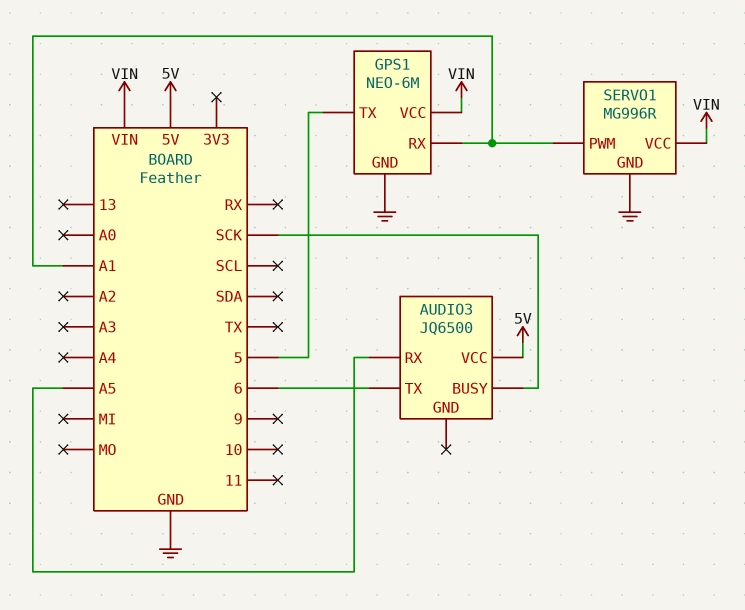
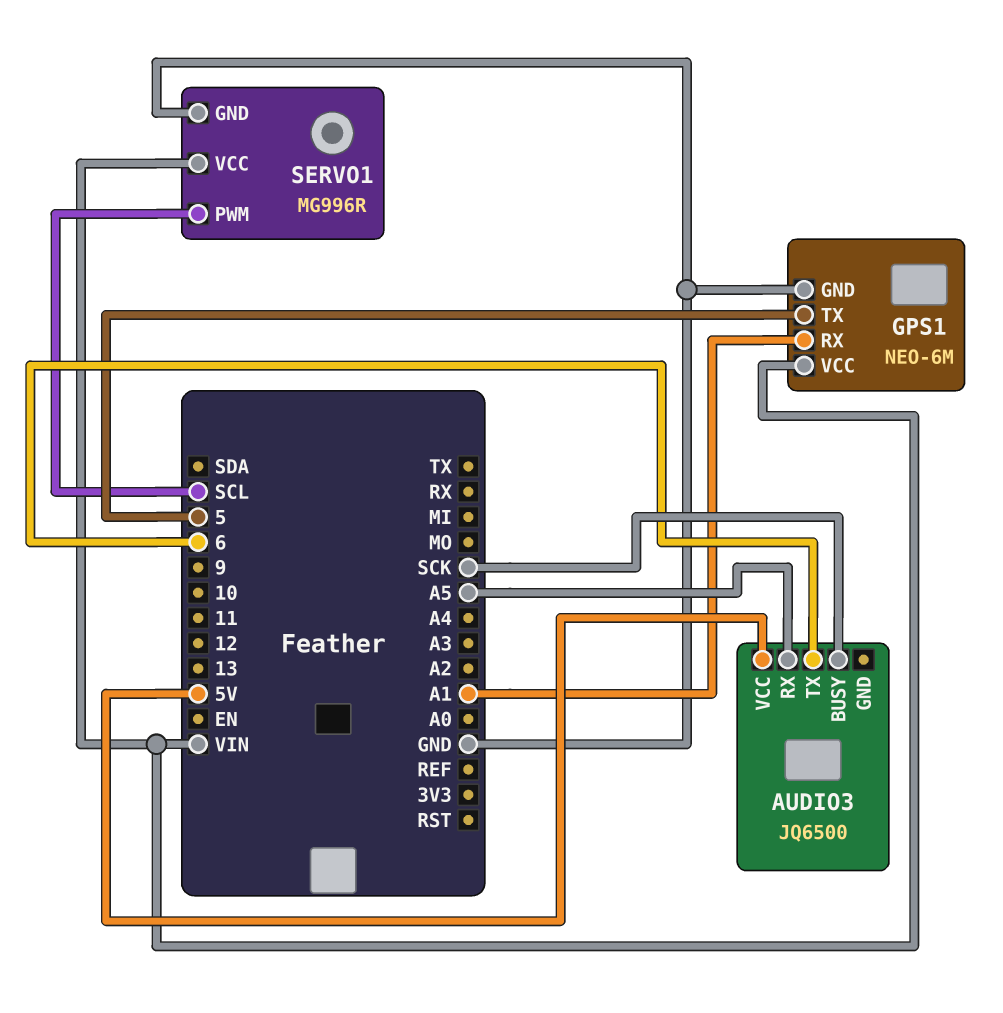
SERVO1 pin PWM: A1 -> SCL

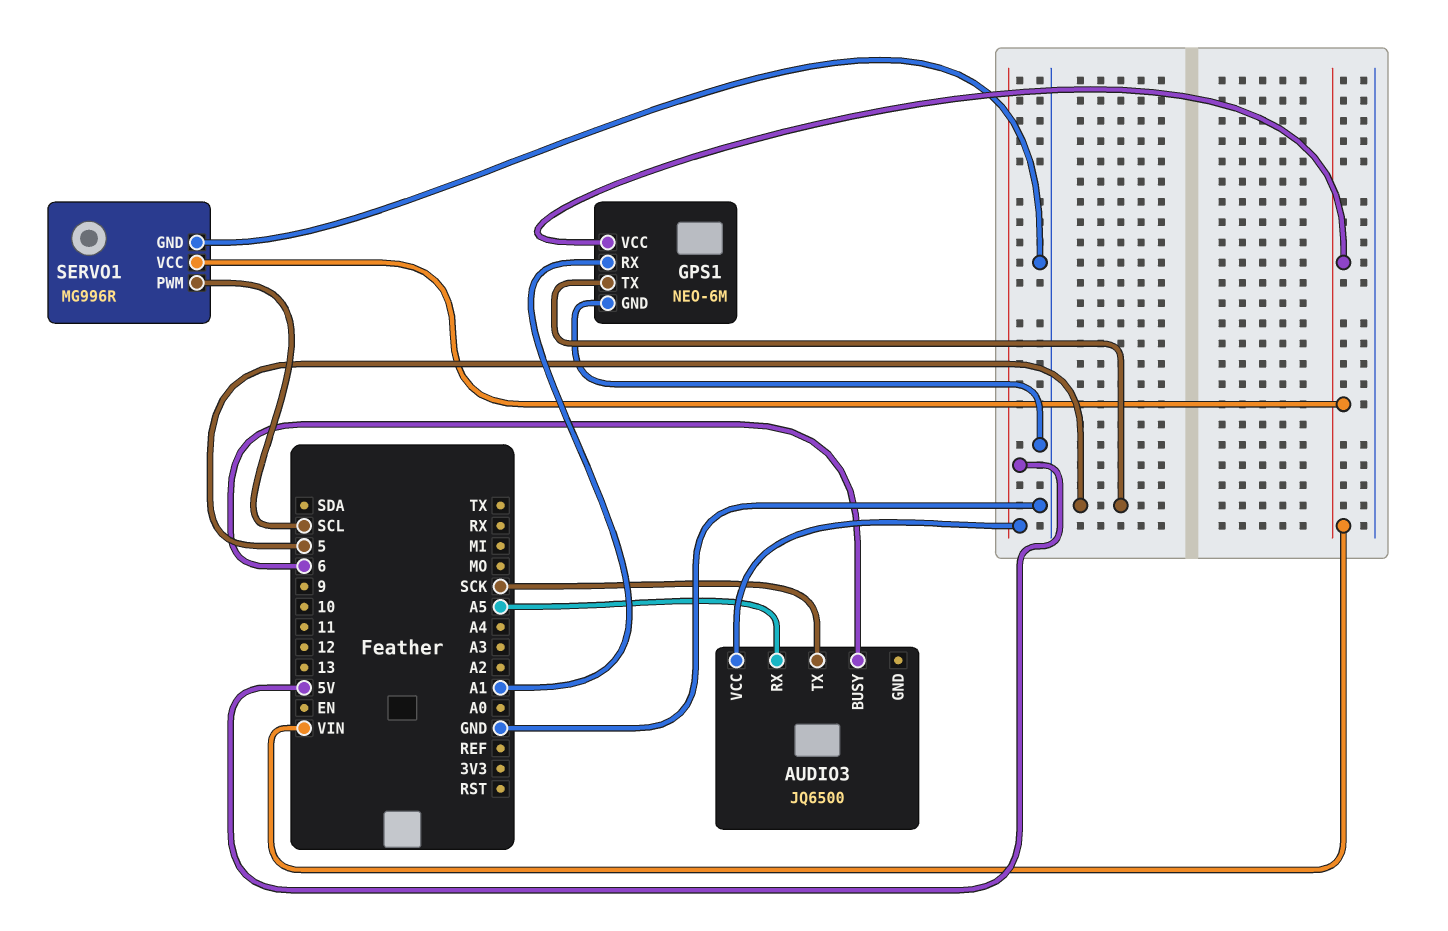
AUDIO3 pin BUSY: SCK -> 6
AUDIO3 pin TX: 6 -> SCK

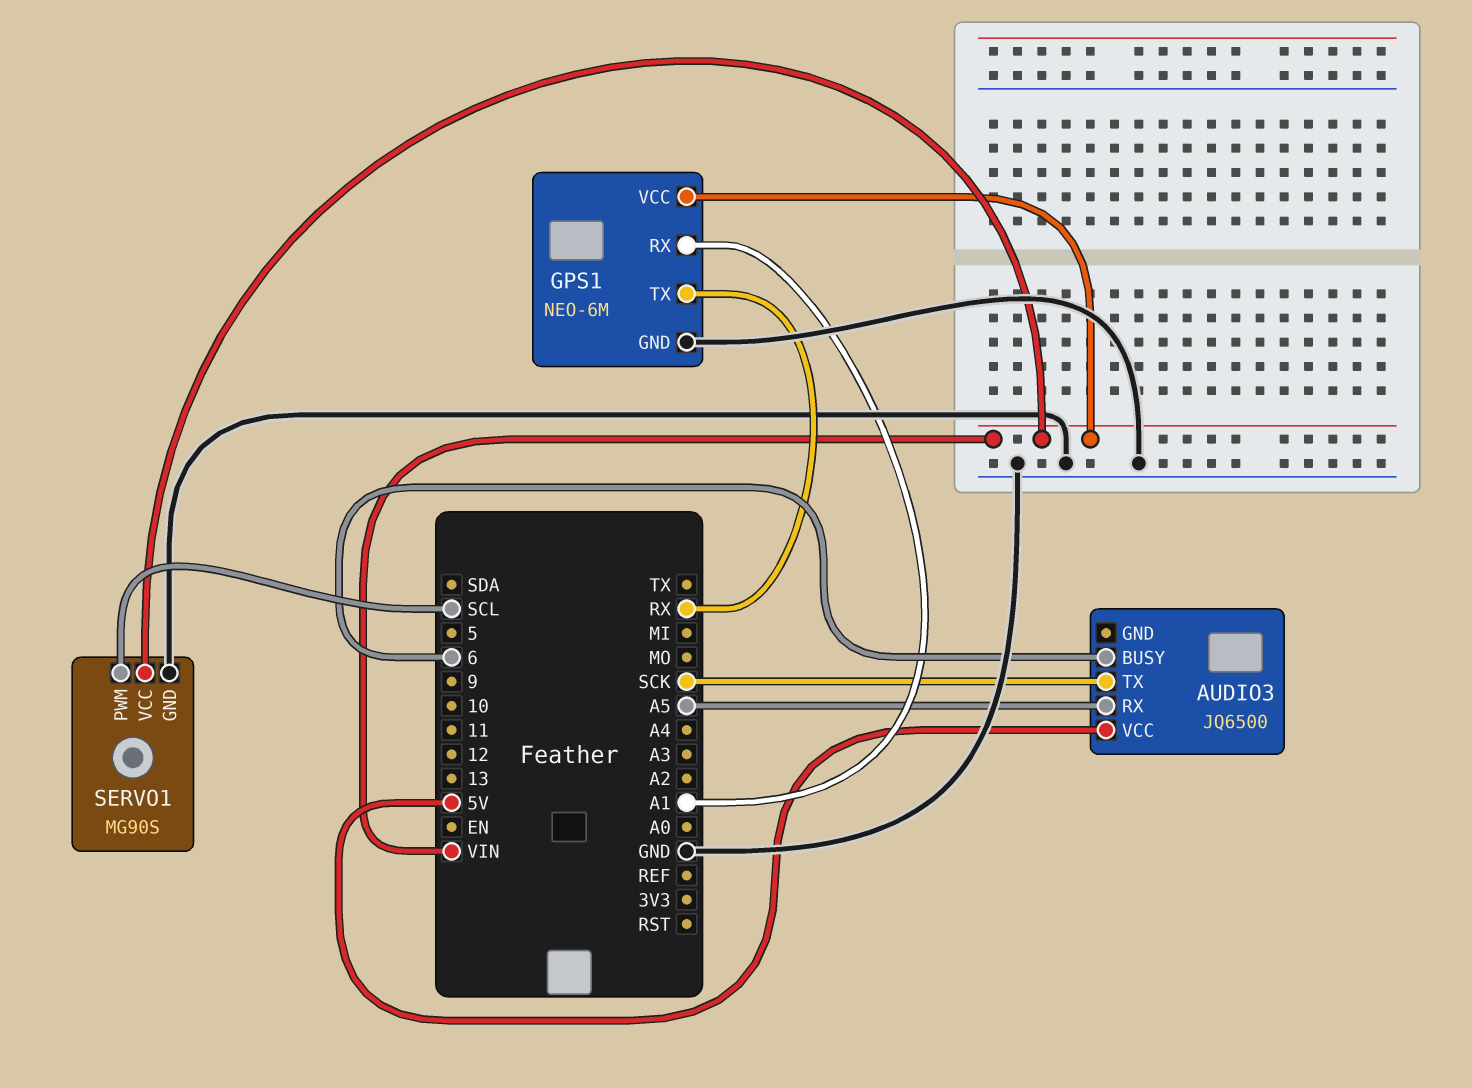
GPS1 pin TX: 5 -> RX
SERVO1: MG996R -> MG90S

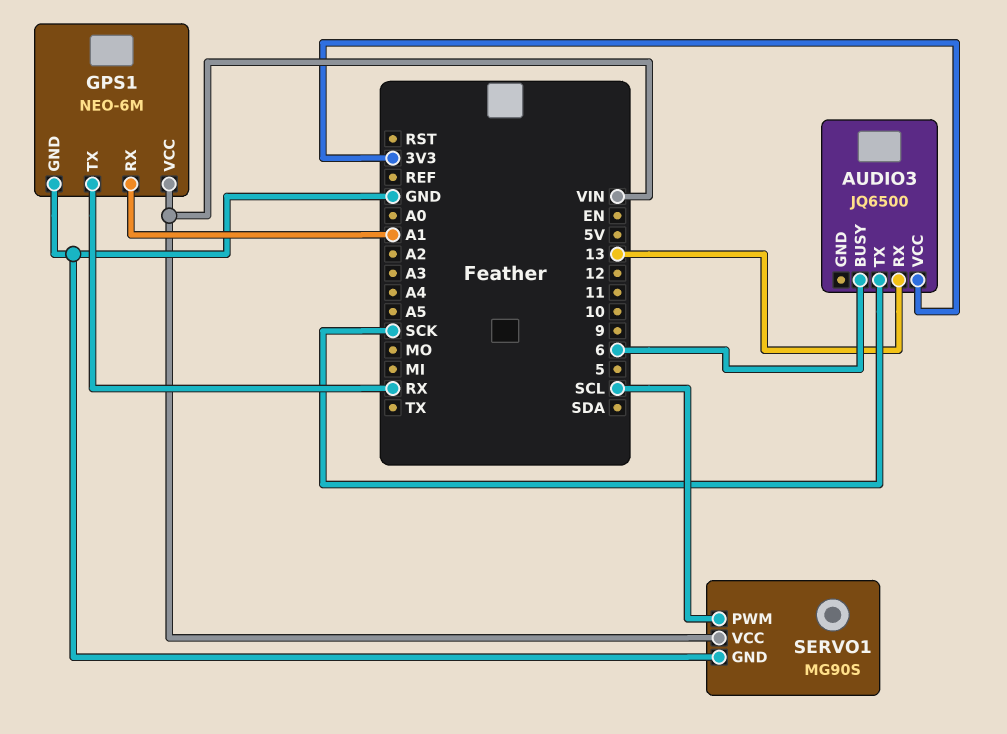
AUDIO3 pin RX: A5 -> 13
AUDIO3 pin VCC: 5V -> 3V3

